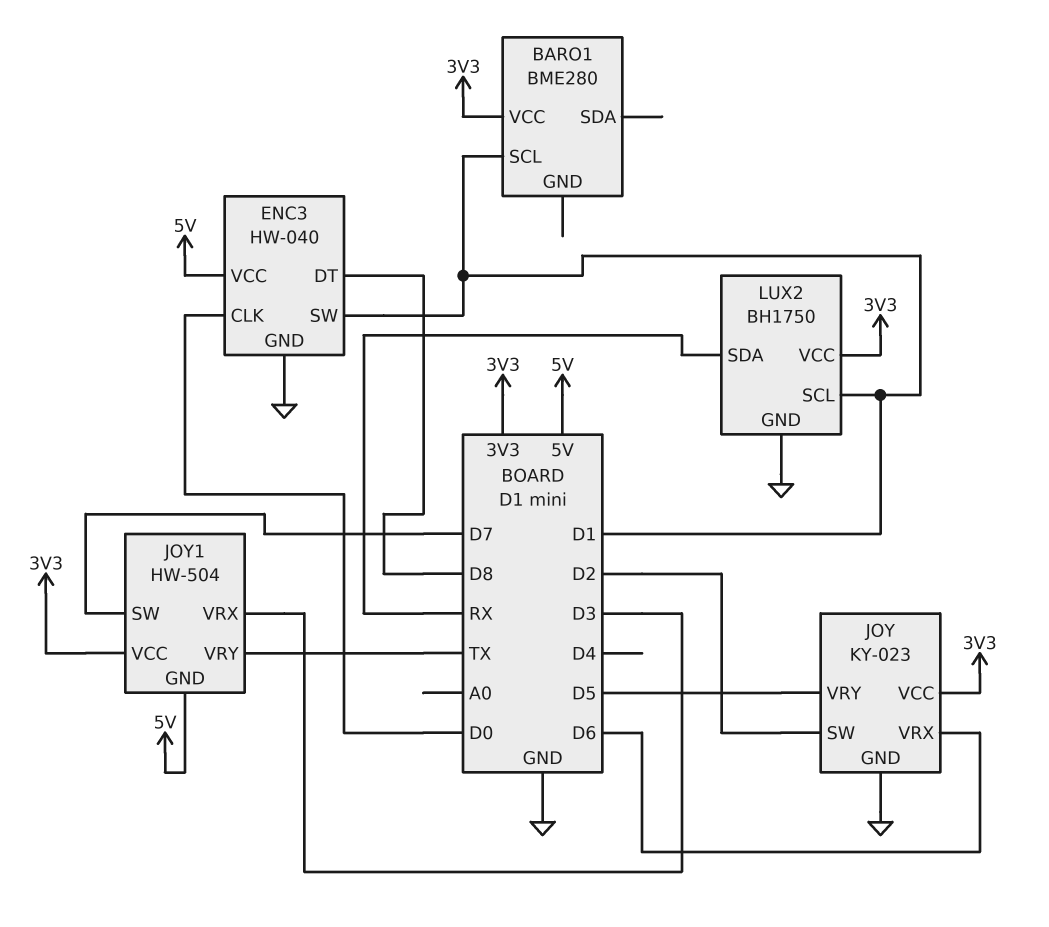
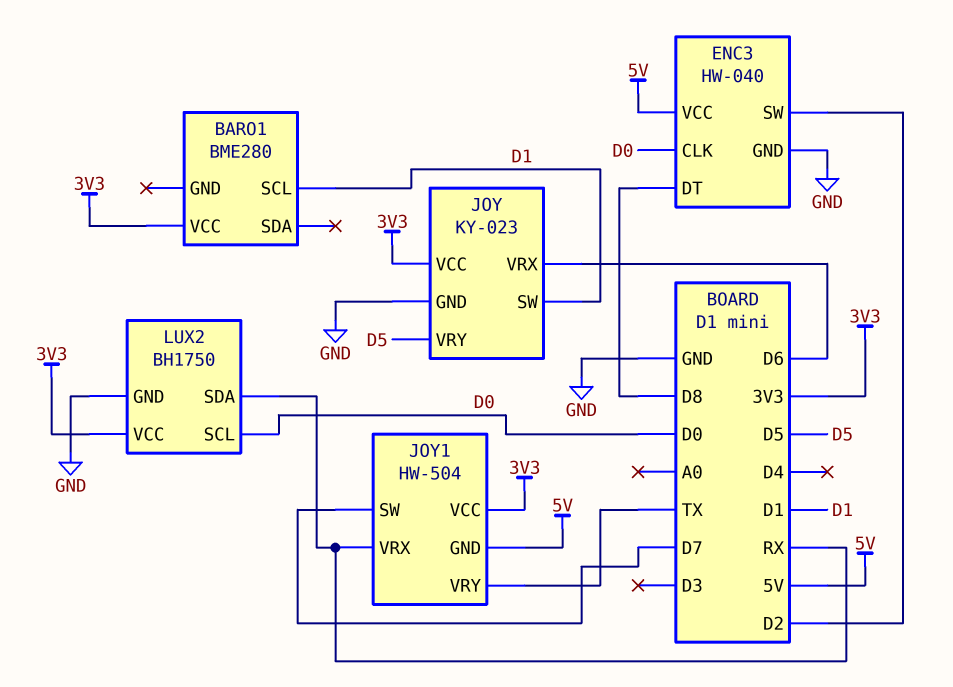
ENC3 pin SW: D1 -> D2
JOY pin SW: D2 -> D1
JOY1 pin VRX: D3 -> RX
LUX2 pin SCL: D1 -> D0

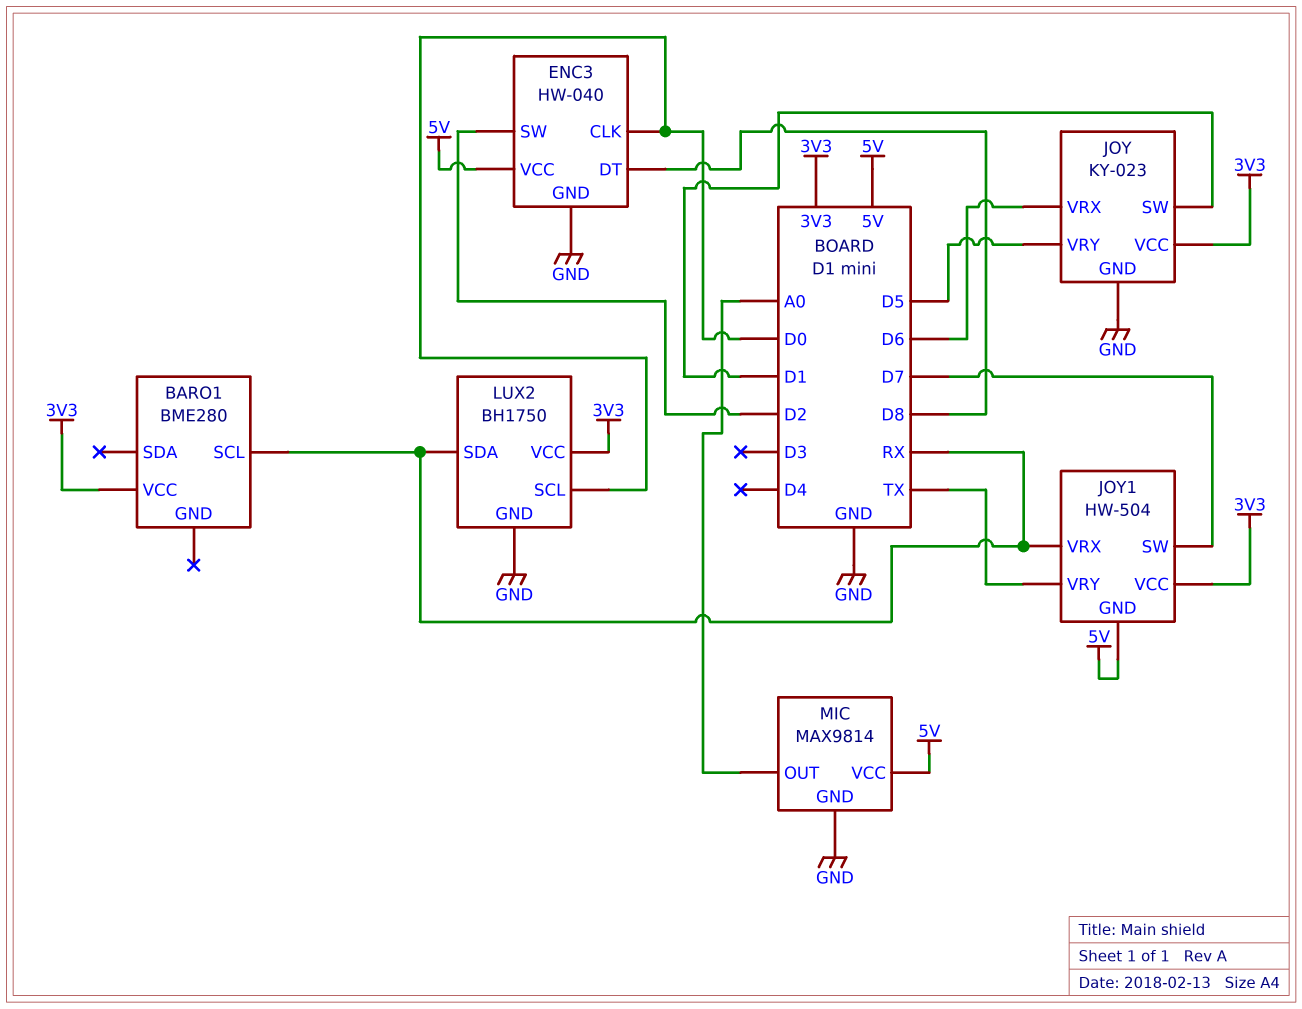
BARO1 pin SCL: D1 -> RX
MIC: none -> MAX9814
MIC pin GND: none -> GND
MIC pin OUT: none -> A0
MIC pin VCC: none -> 5V

